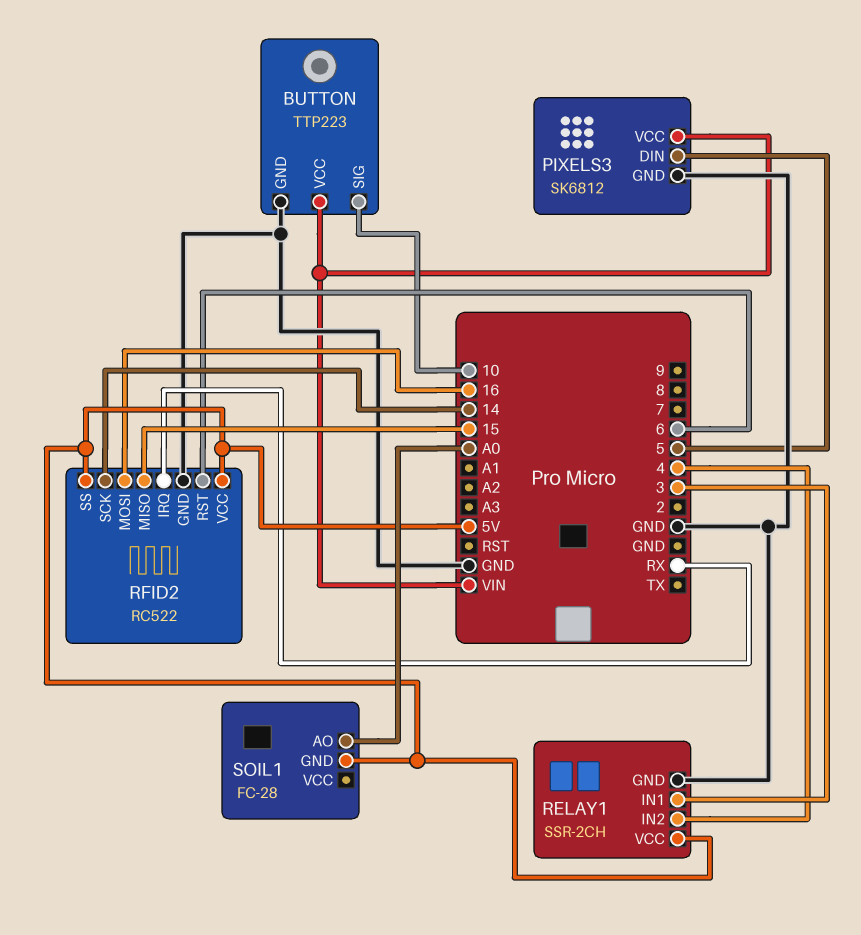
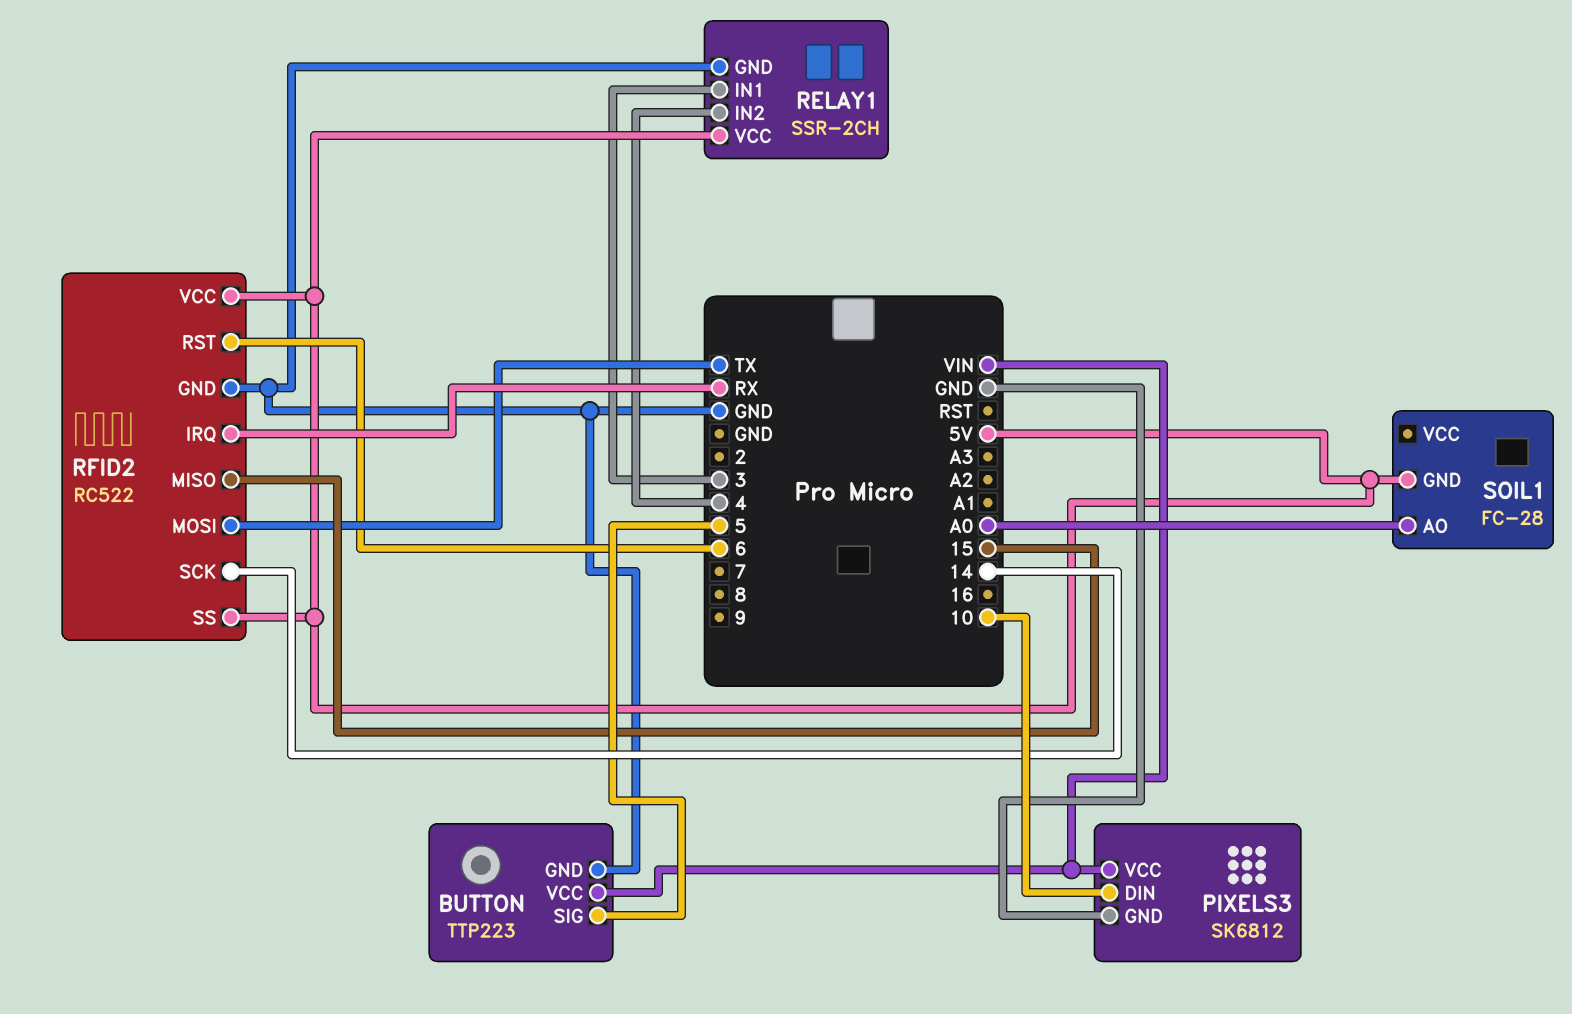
BUTTON pin SIG: 10 -> 5
PIXELS3 pin DIN: 5 -> 10
RFID2 pin MOSI: 16 -> TX

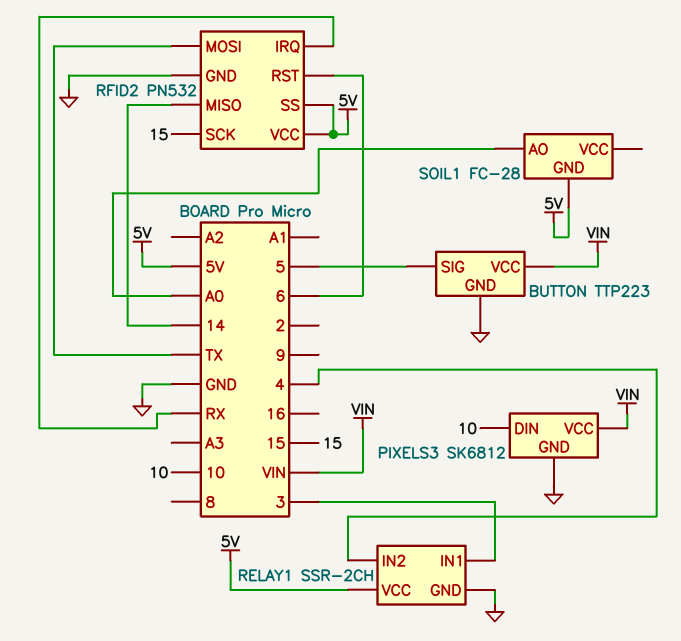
RFID2: RC522 -> PN532
RFID2 pin MISO: 15 -> 14
RFID2 pin SCK: 14 -> 15

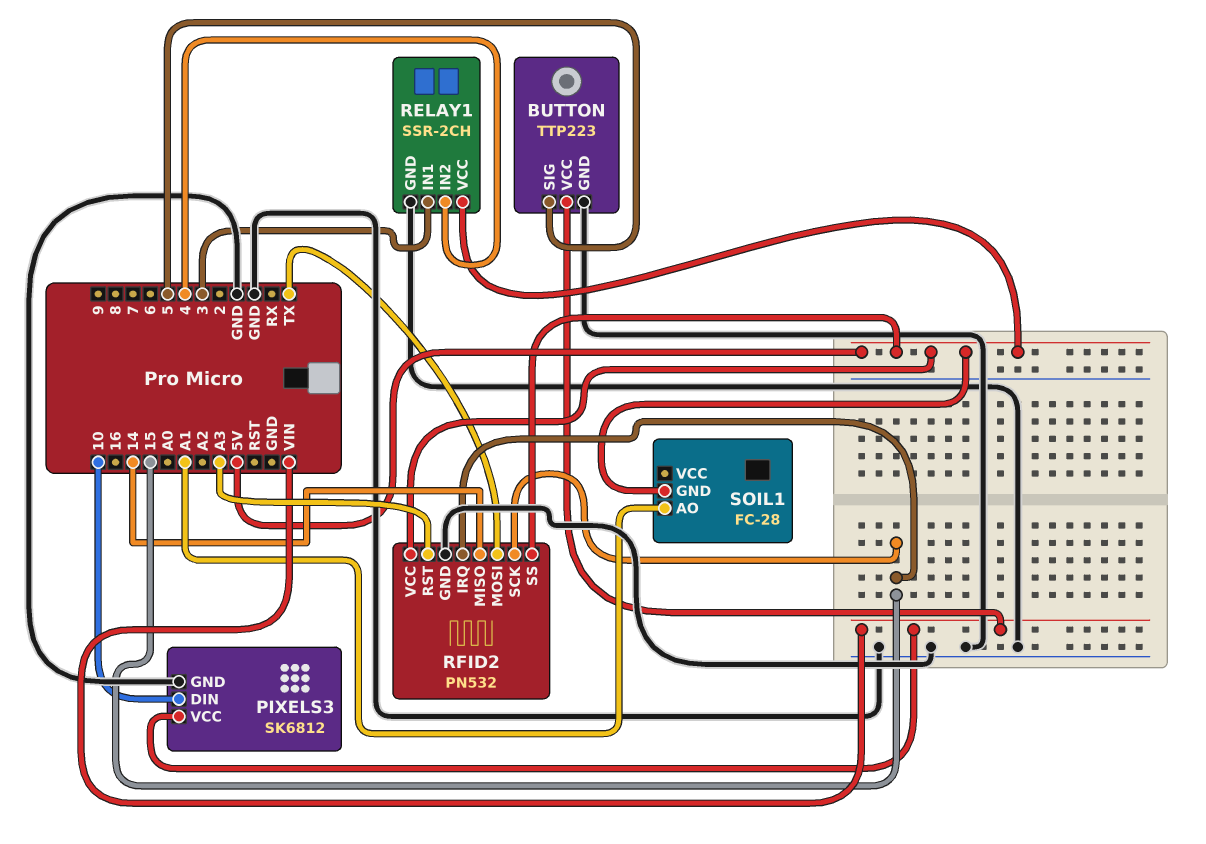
RFID2 pin IRQ: RX -> 15
RFID2 pin RST: 6 -> A3
SOIL1 pin AO: A0 -> A1

